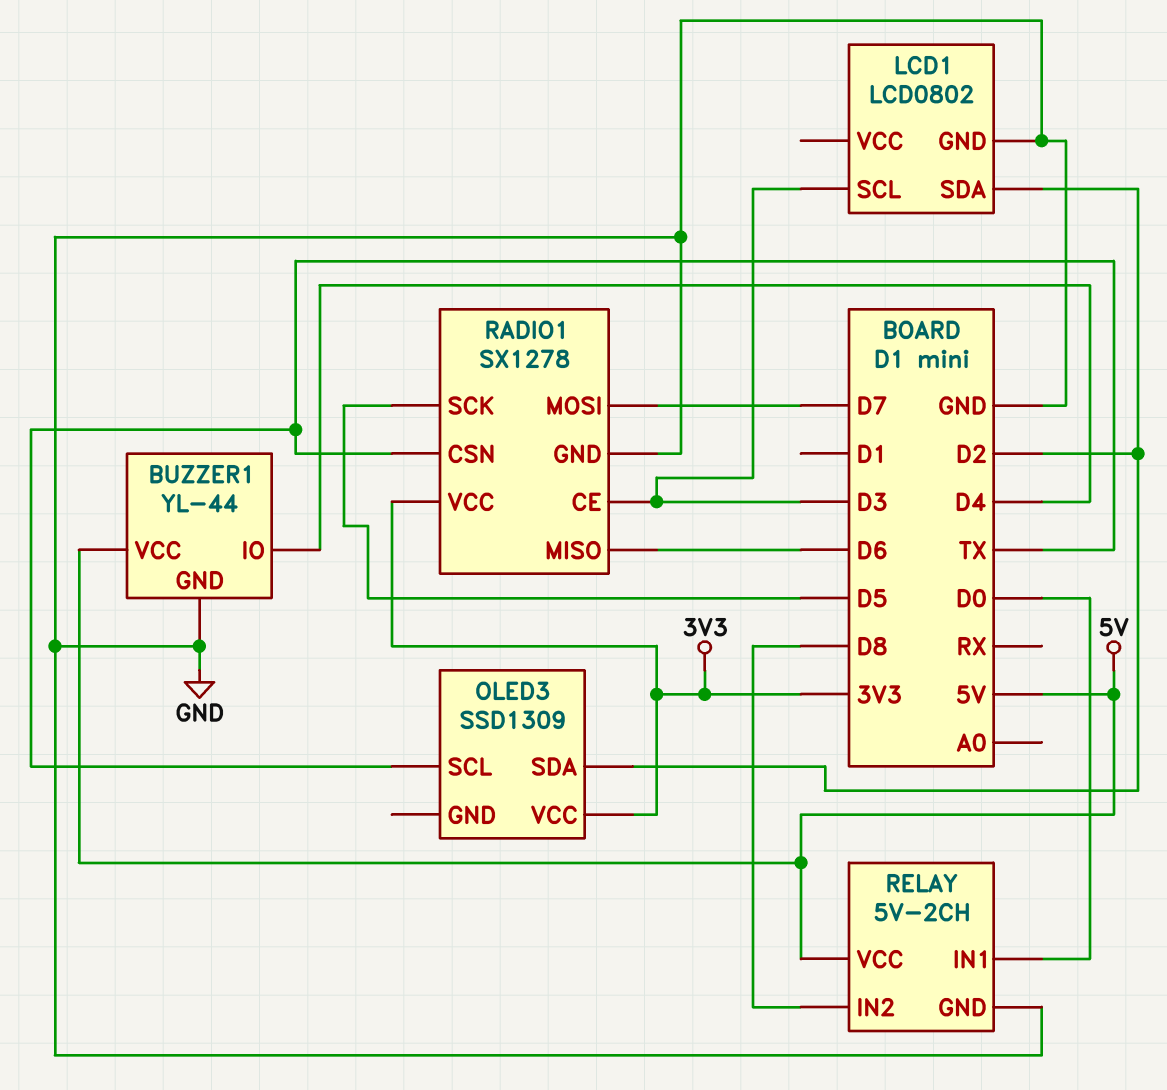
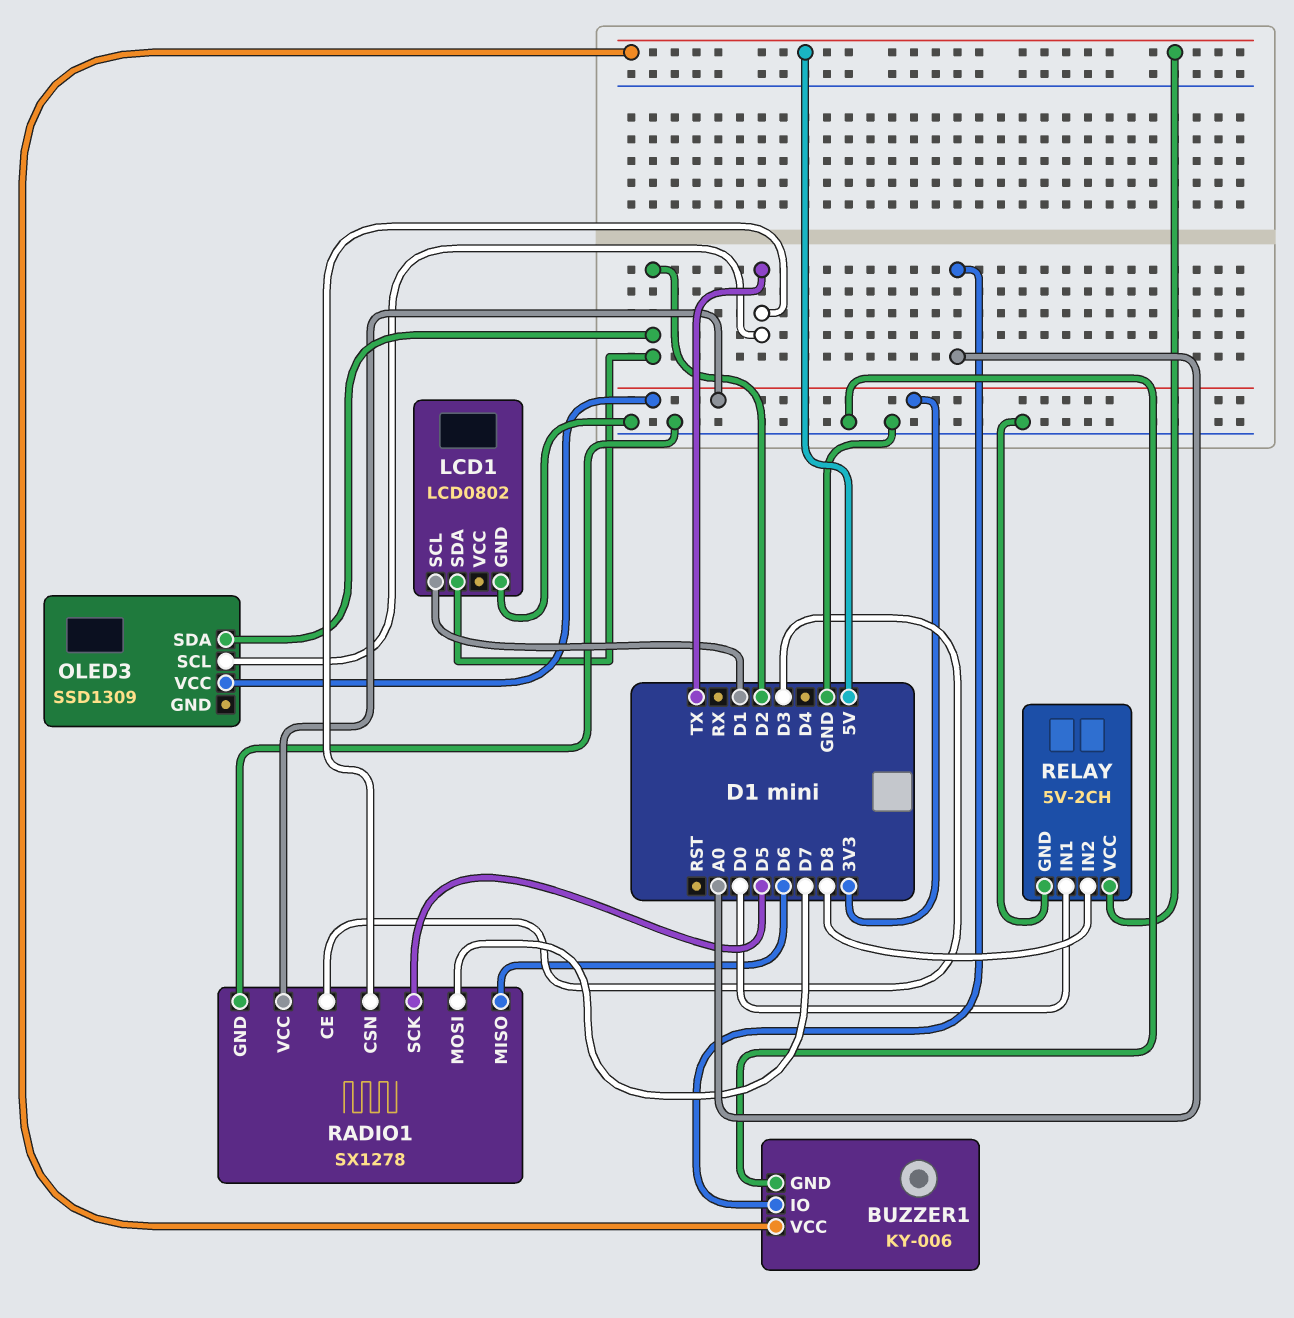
BUZZER1: YL-44 -> KY-006
BUZZER1 pin IO: D4 -> A0
LCD1 pin SCL: D3 -> D1

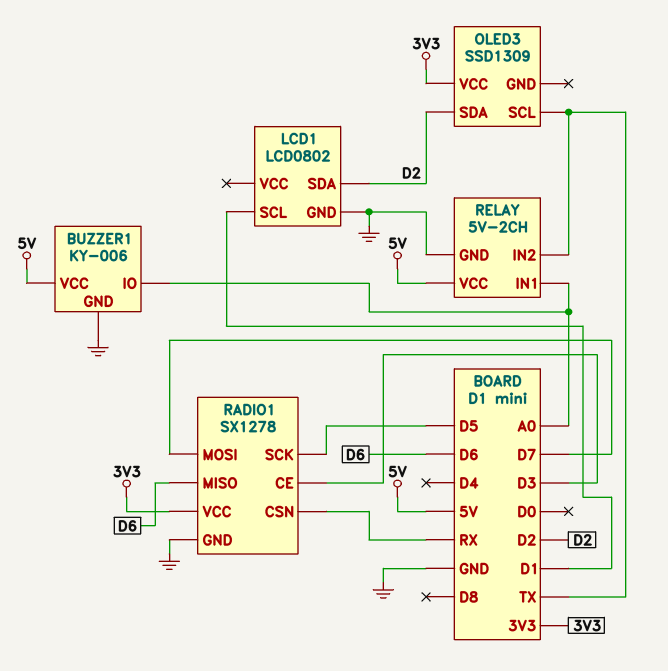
RADIO1 pin CSN: TX -> RX
RELAY pin IN1: D0 -> A0
RELAY pin IN2: D8 -> TX

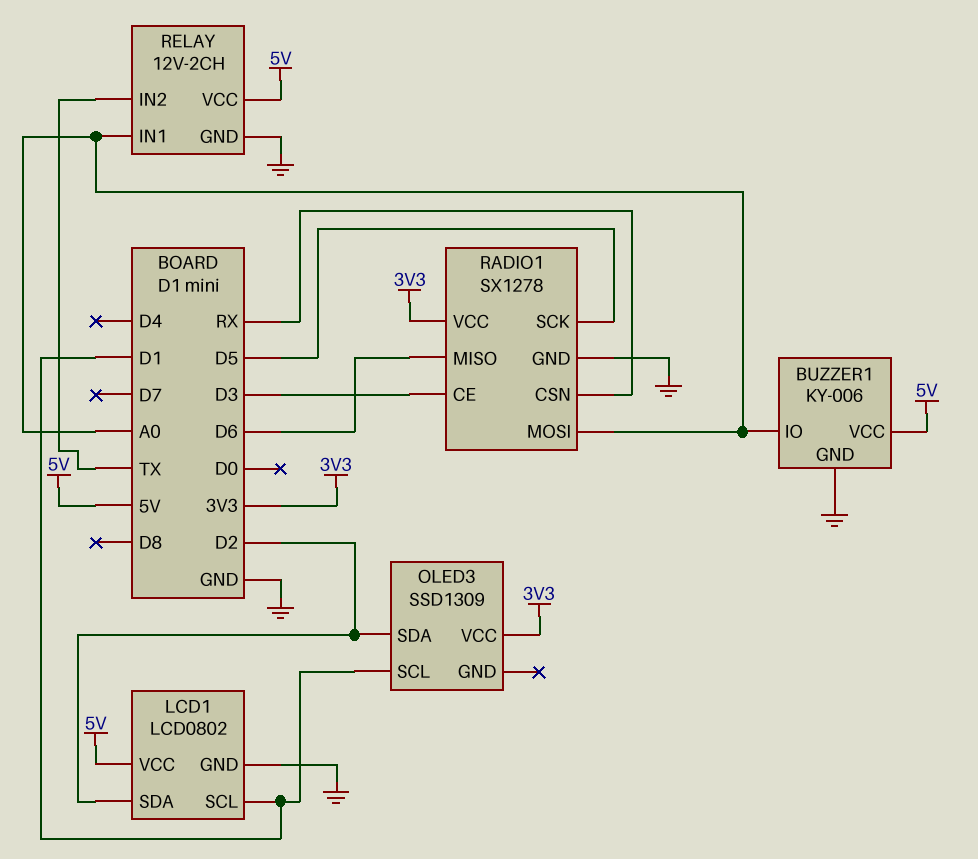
LCD1 pin VCC: none -> 5V
OLED3 pin SCL: TX -> D1
RADIO1 pin MOSI: D7 -> A0
RELAY: 5V-2CH -> 12V-2CH

